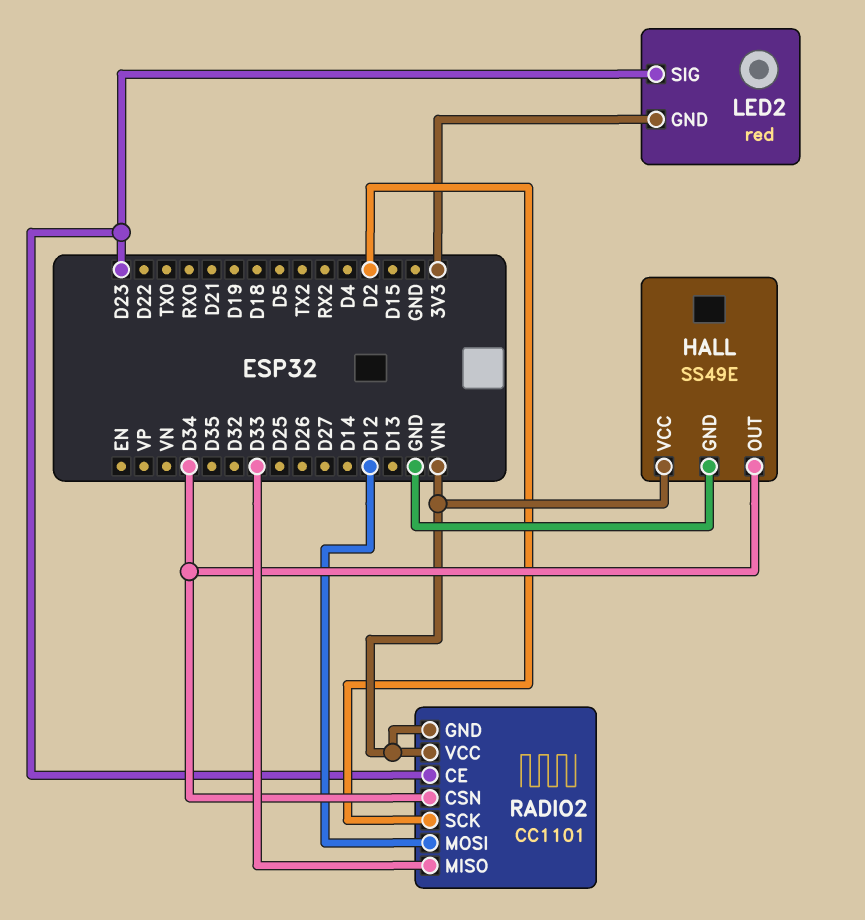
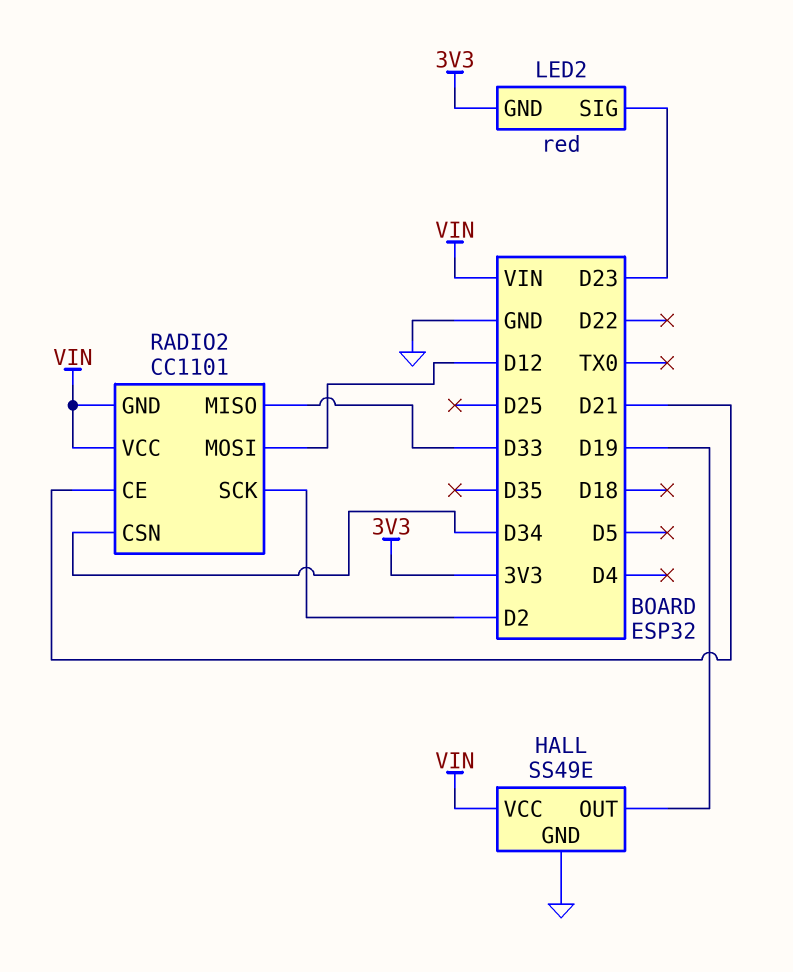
HALL pin OUT: D34 -> D19
RADIO2 pin CE: D23 -> D21

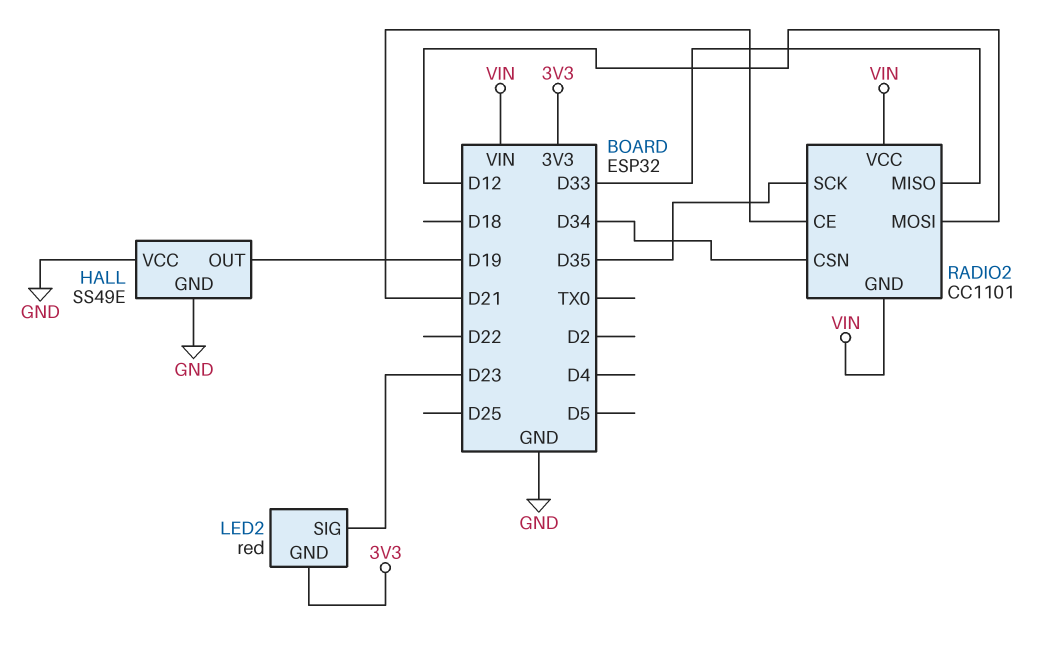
HALL pin VCC: VIN -> GND
RADIO2 pin SCK: D2 -> D35

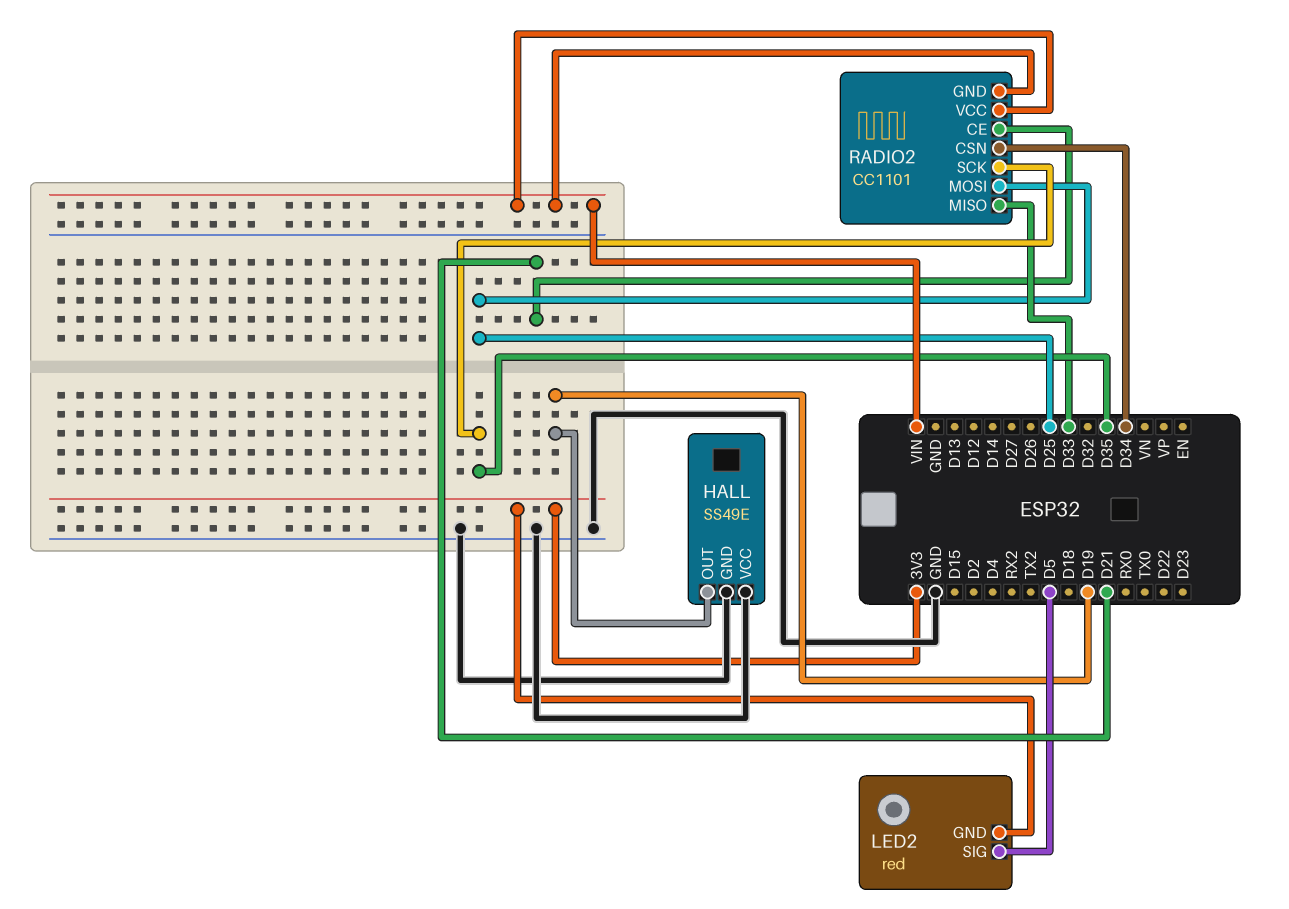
LED2 pin SIG: D23 -> D5
RADIO2 pin MOSI: D12 -> D25

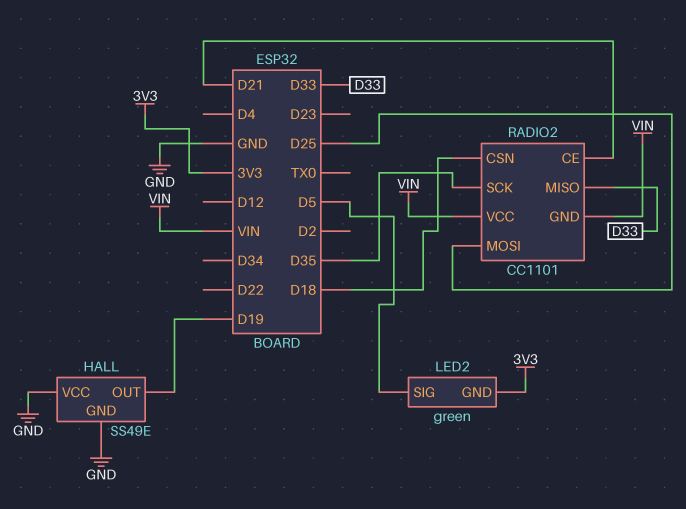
LED2: red -> green
RADIO2 pin CSN: D34 -> D18

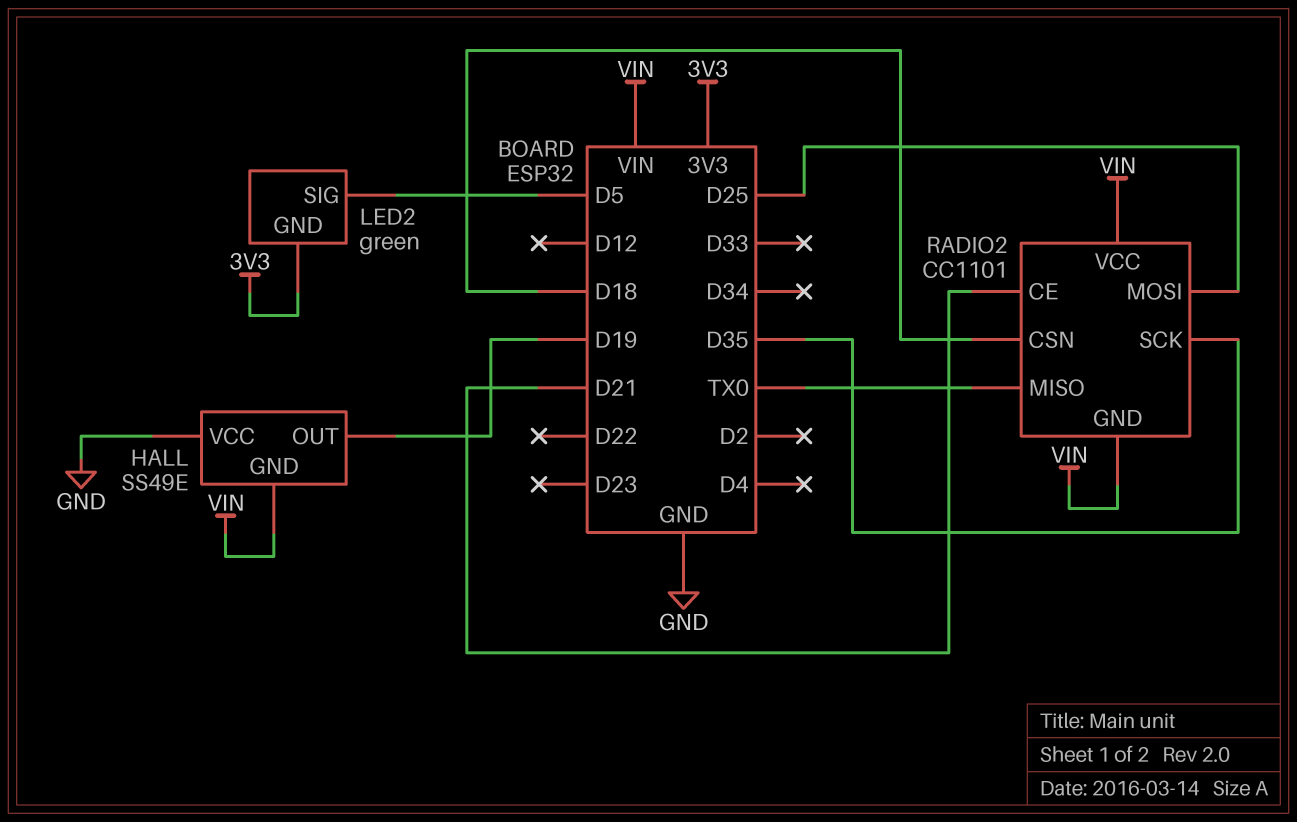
HALL pin GND: GND -> VIN
RADIO2 pin MISO: D33 -> TX0

